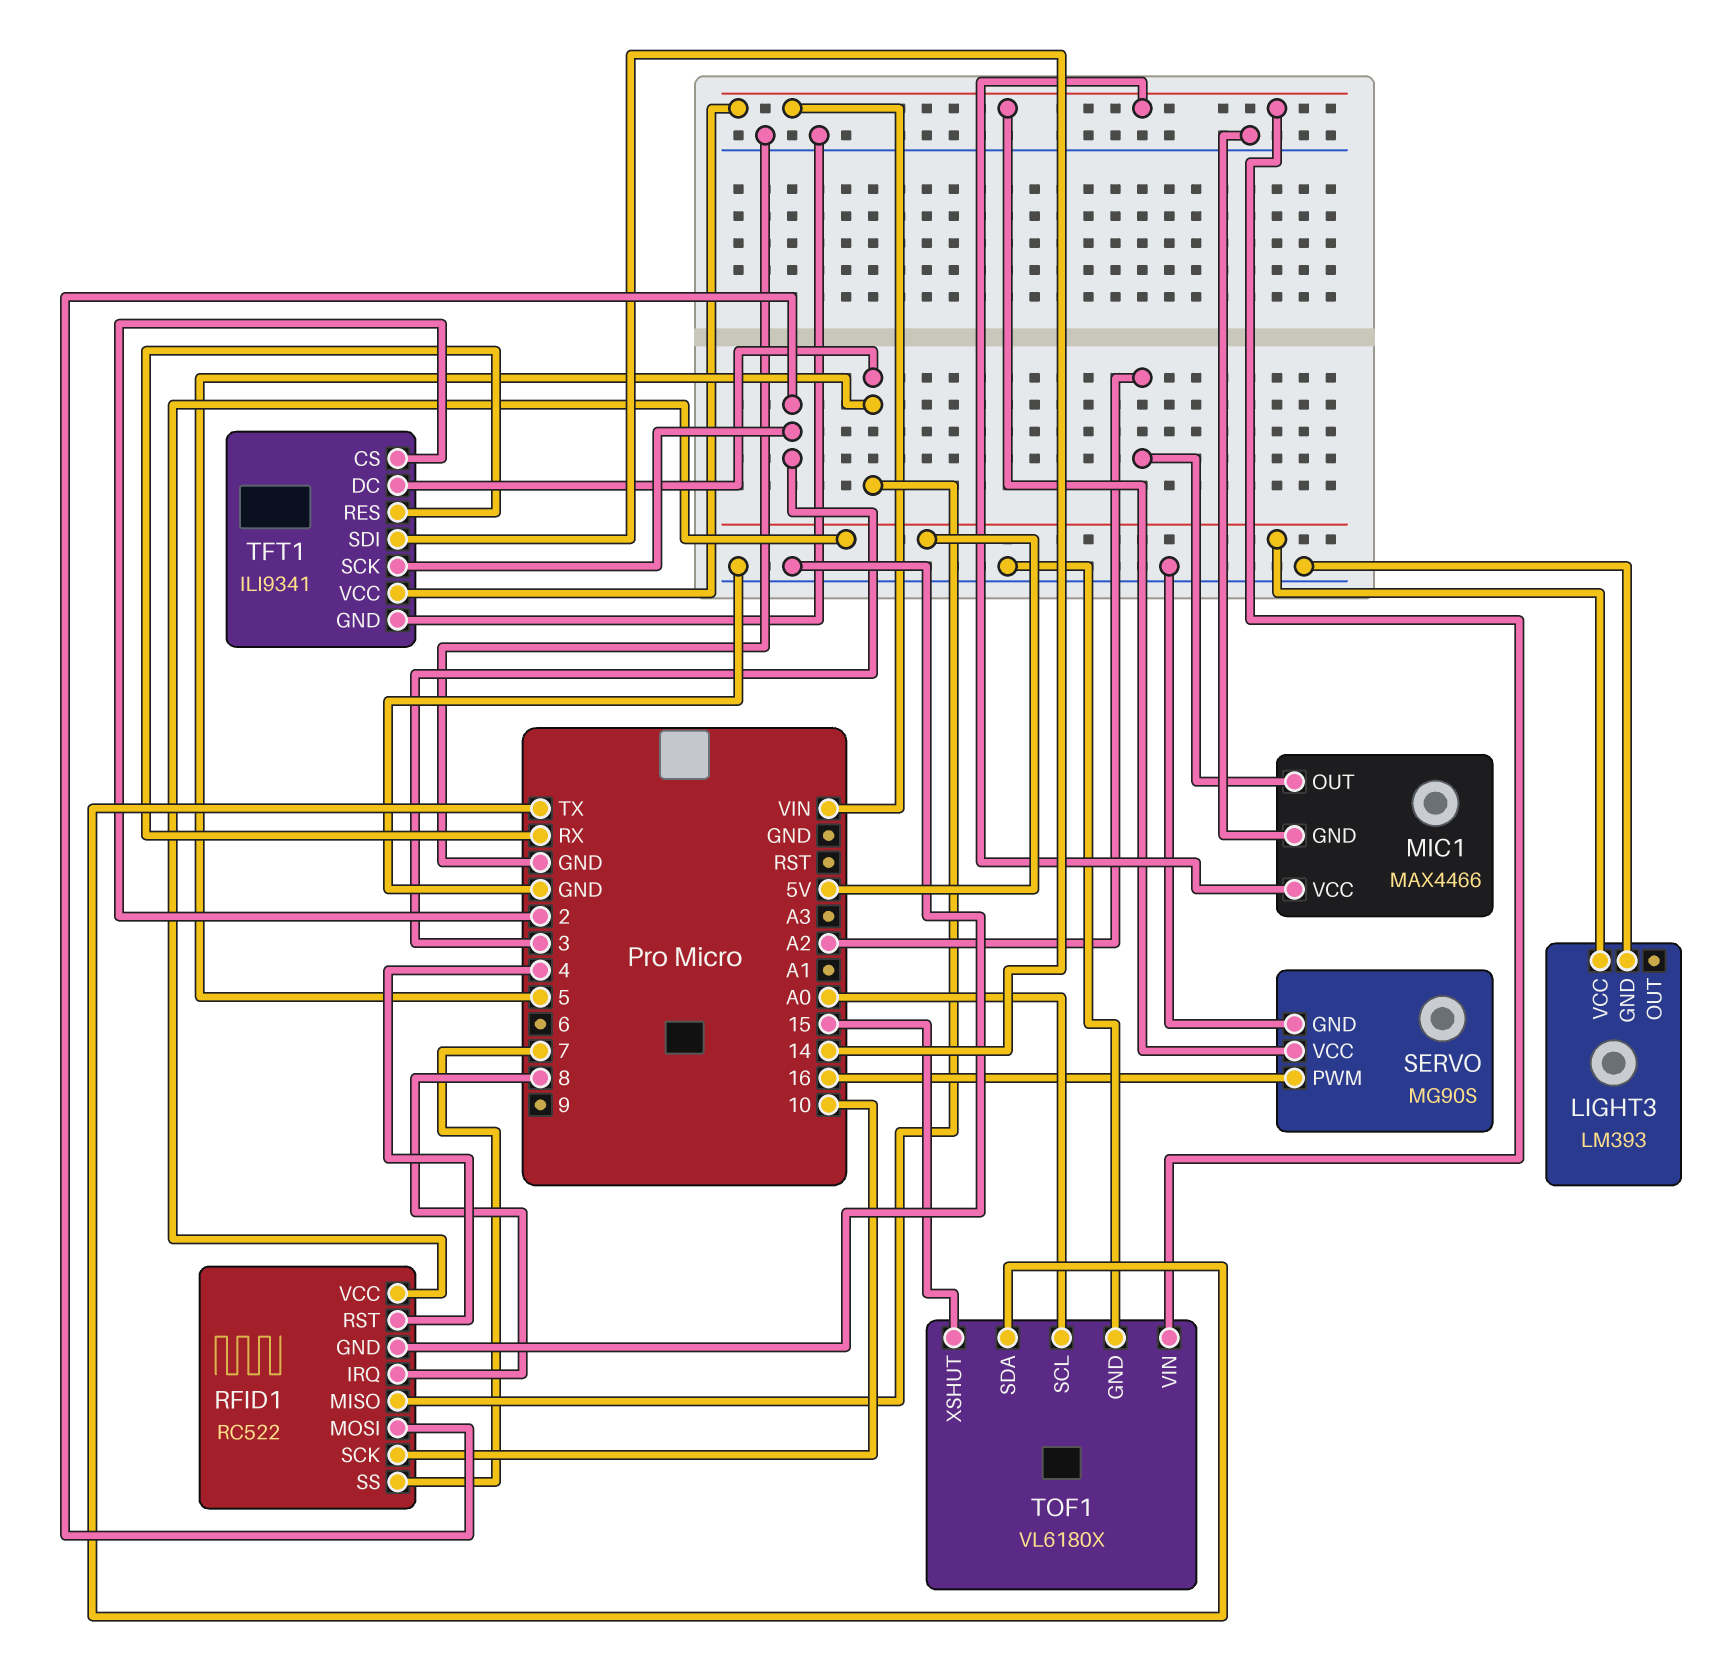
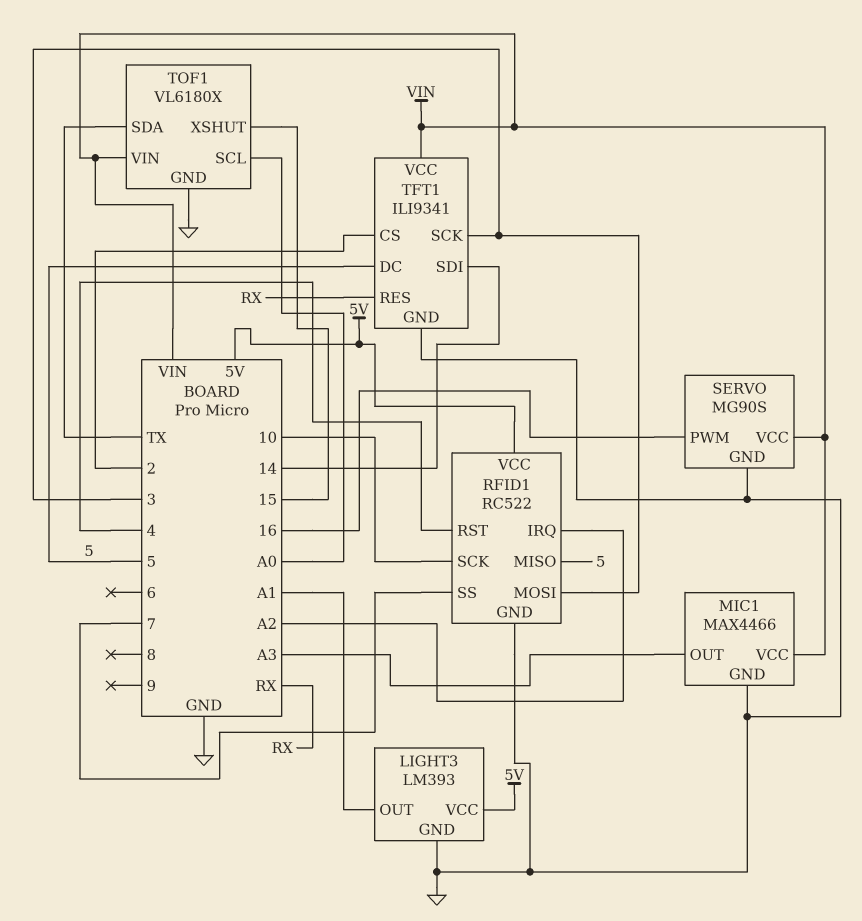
LIGHT3 pin OUT: none -> A1
MIC1 pin OUT: A2 -> A3
RFID1 pin IRQ: 8 -> A2

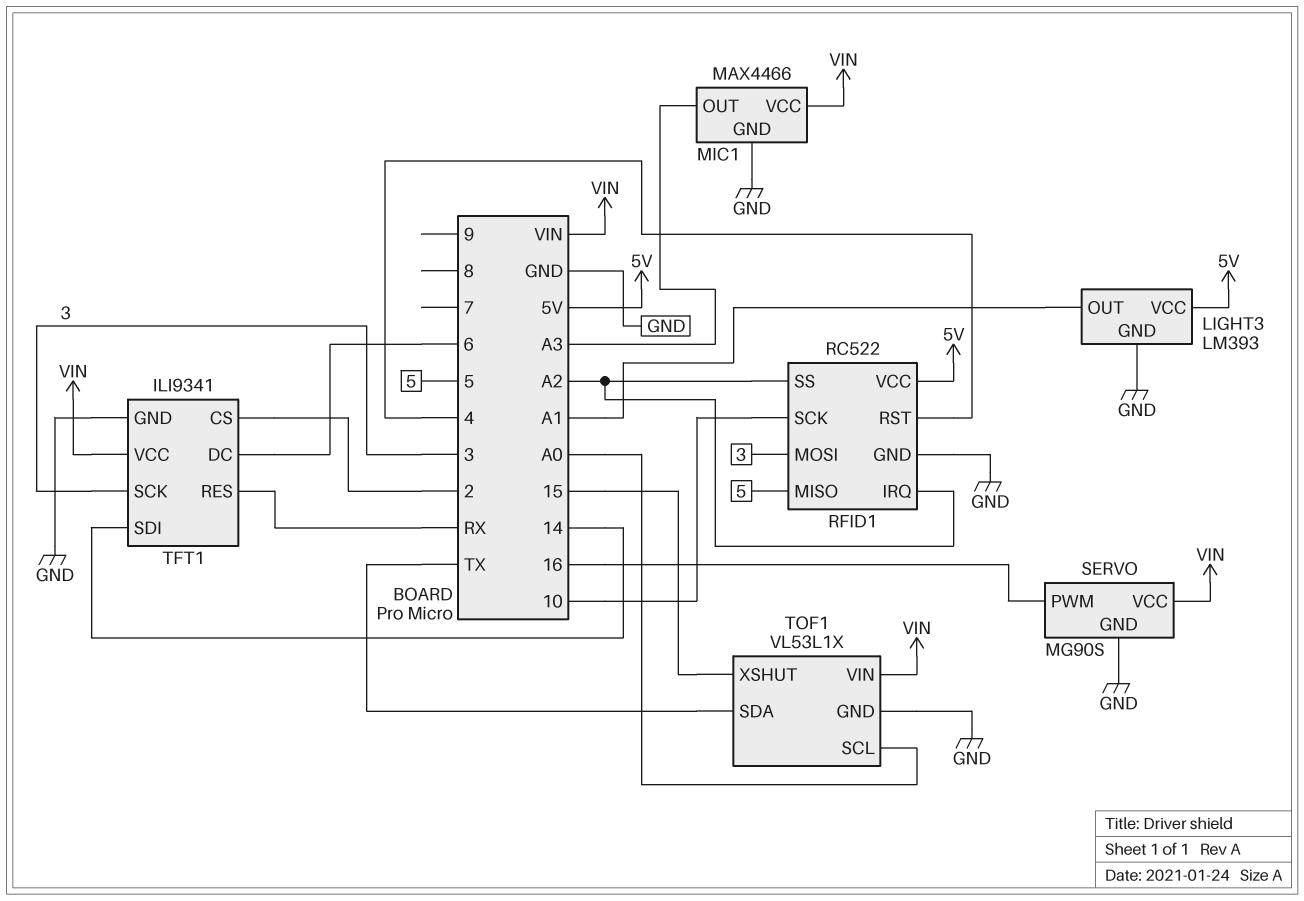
RFID1 pin SS: 7 -> A2
TFT1 pin DC: 5 -> 6
TOF1: VL6180X -> VL53L1X

